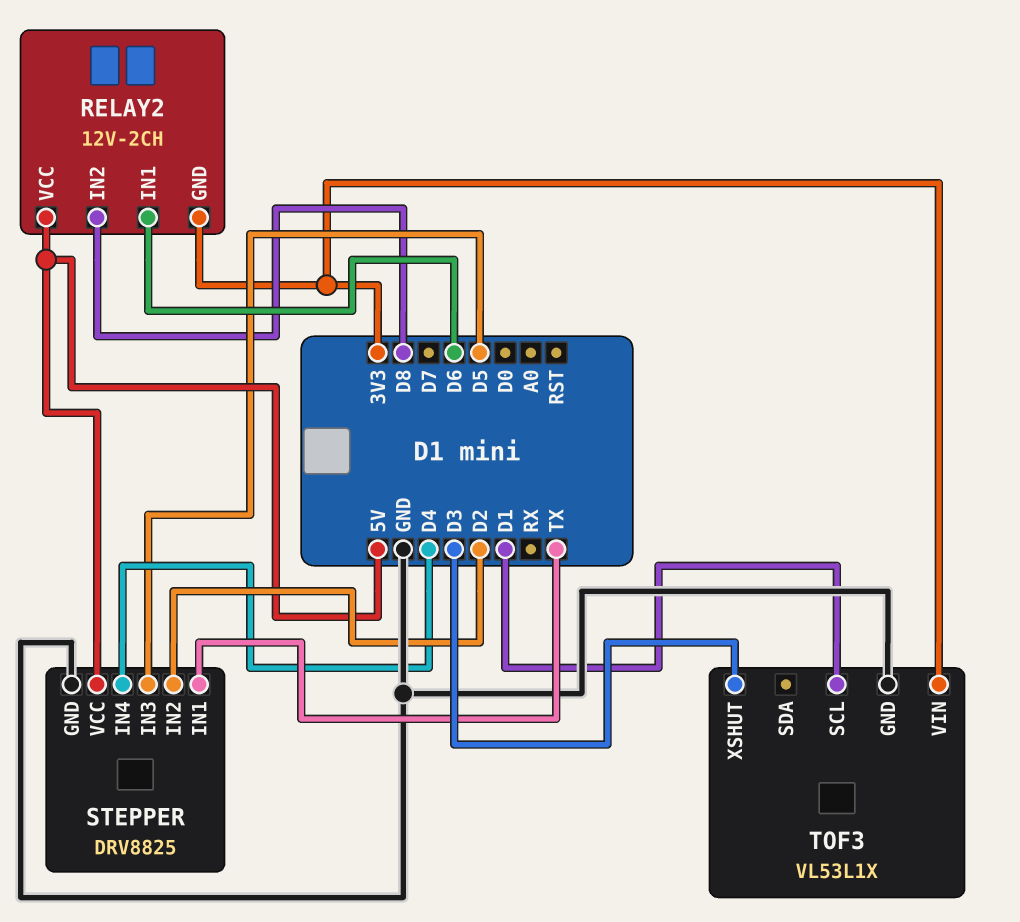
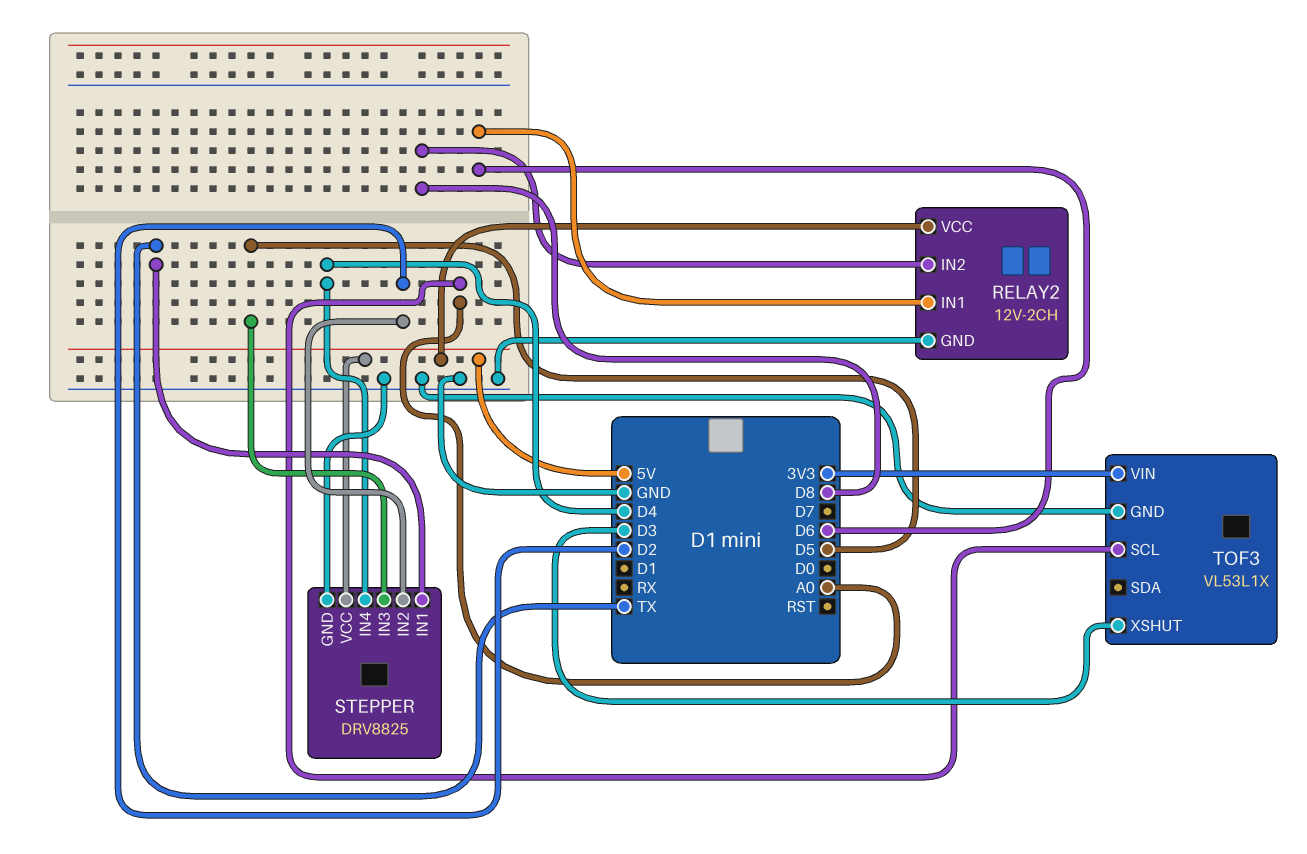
RELAY2 pin GND: 3V3 -> GND
TOF3 pin SCL: D1 -> A0

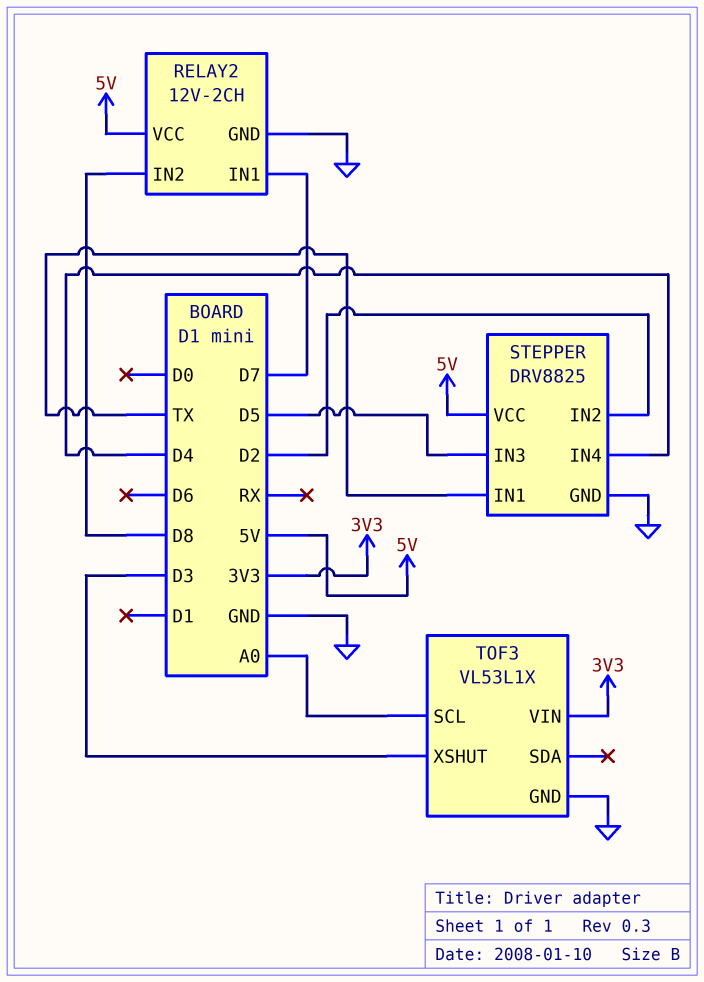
RELAY2 pin IN1: D6 -> D7

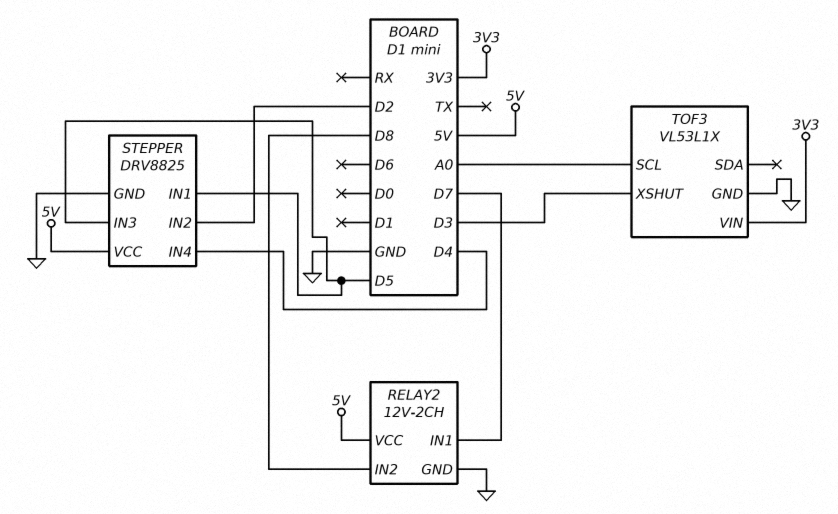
STEPPER pin IN1: TX -> D5

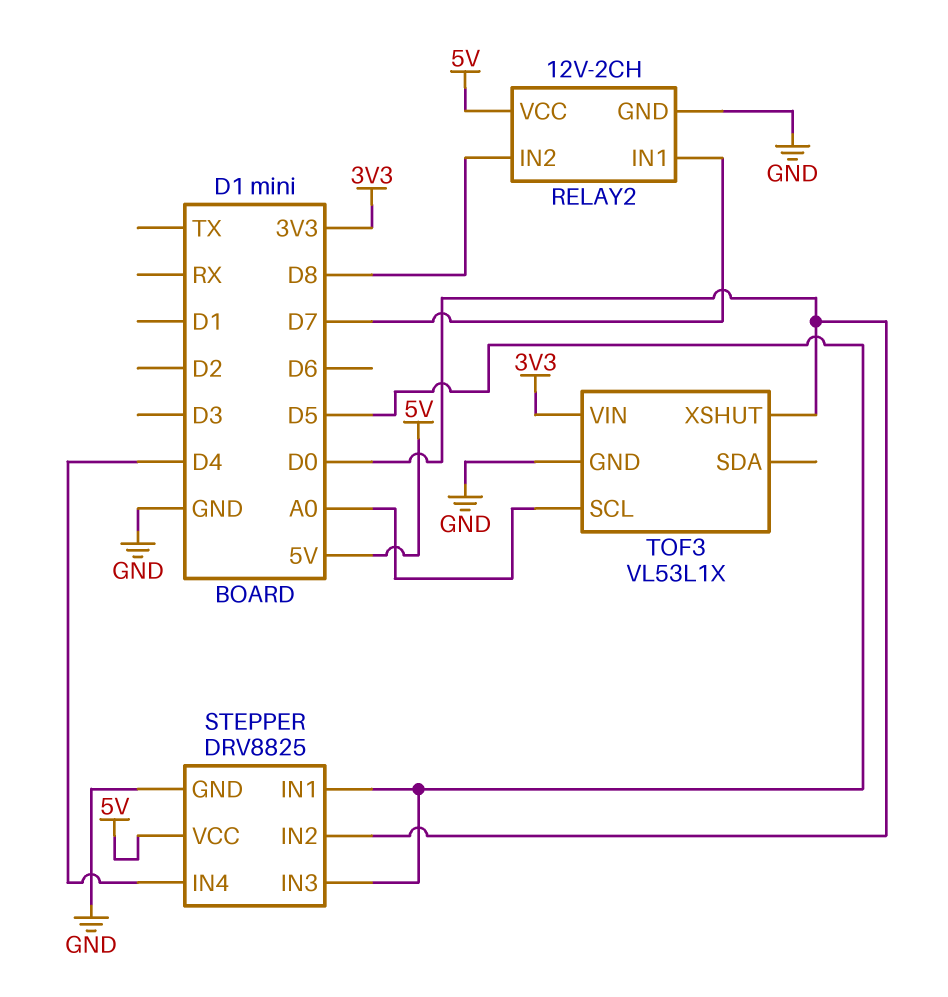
STEPPER pin IN2: D2 -> D0
TOF3 pin XSHUT: D3 -> D0

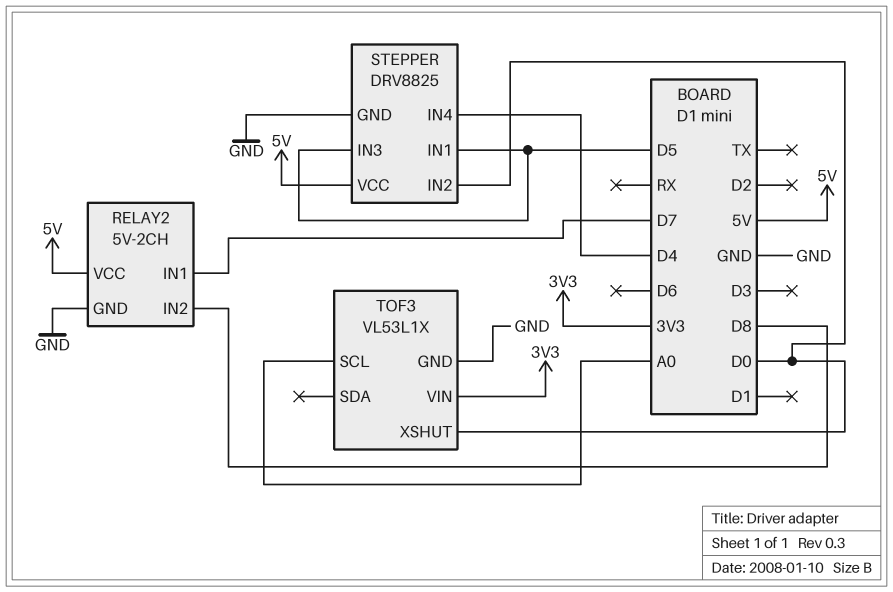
RELAY2: 12V-2CH -> 5V-2CH

